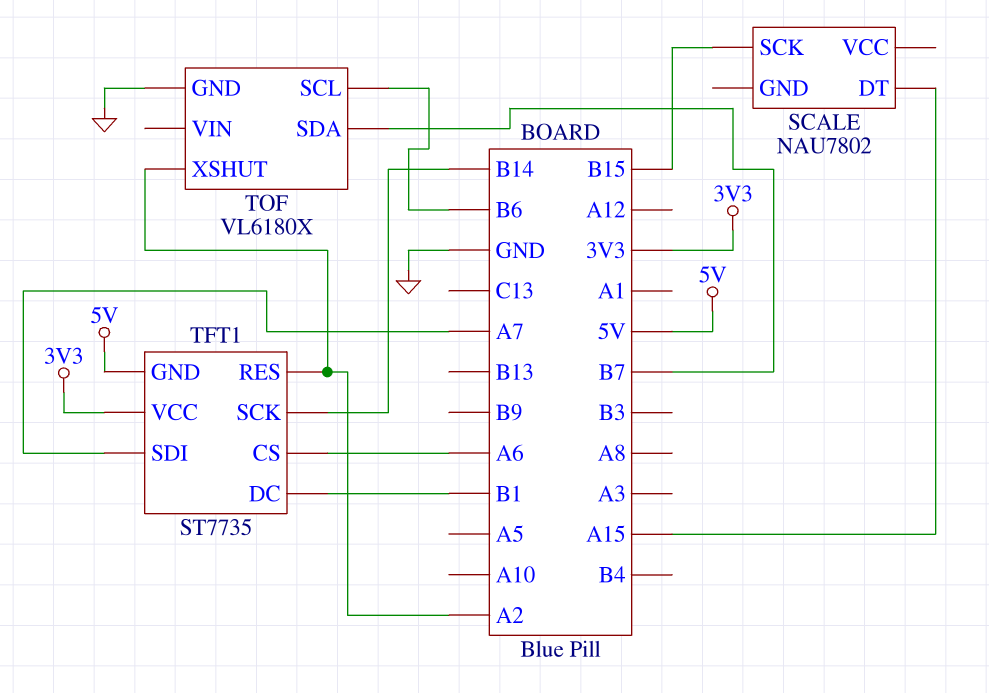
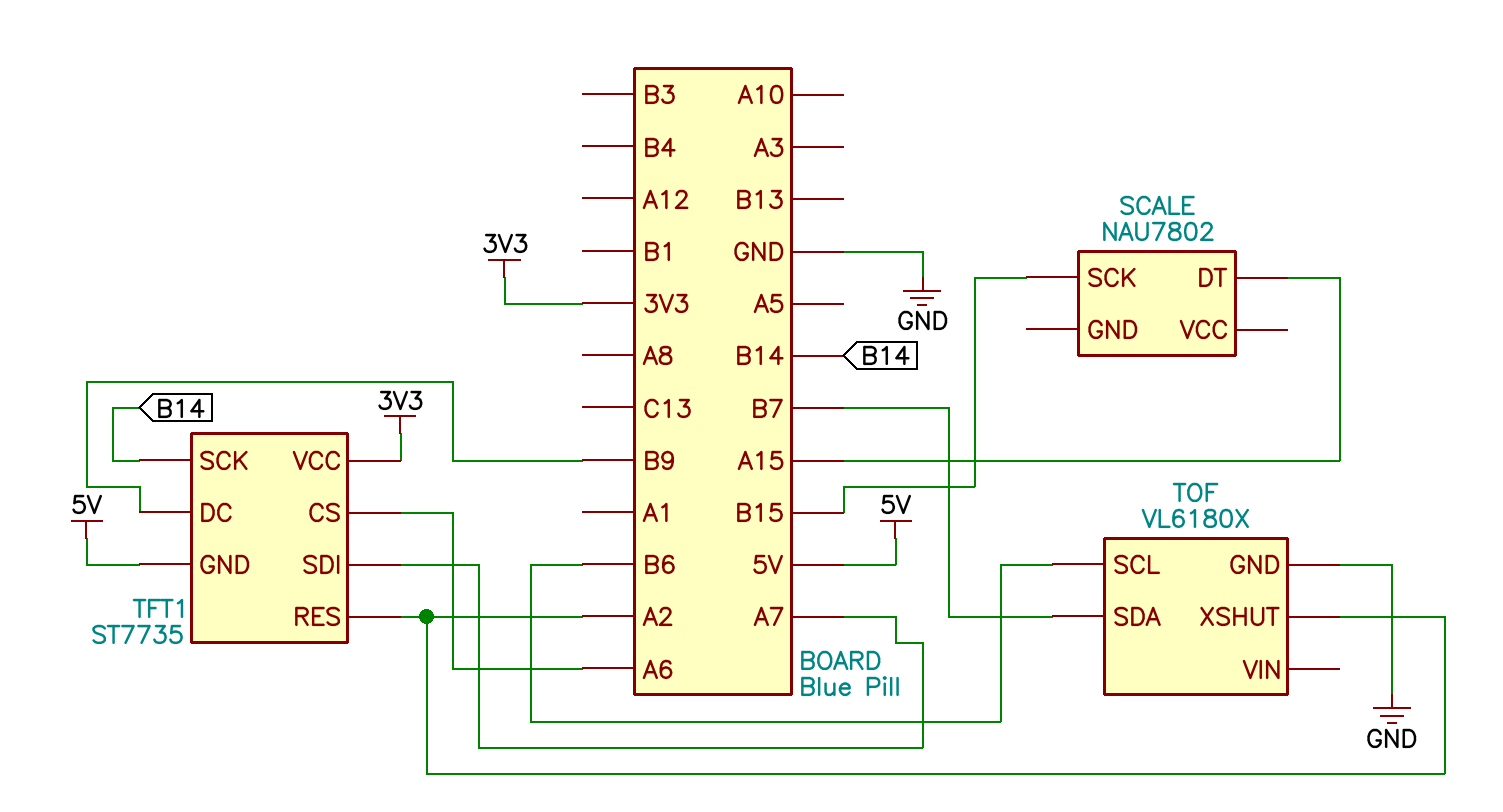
TFT1 pin DC: B1 -> B9

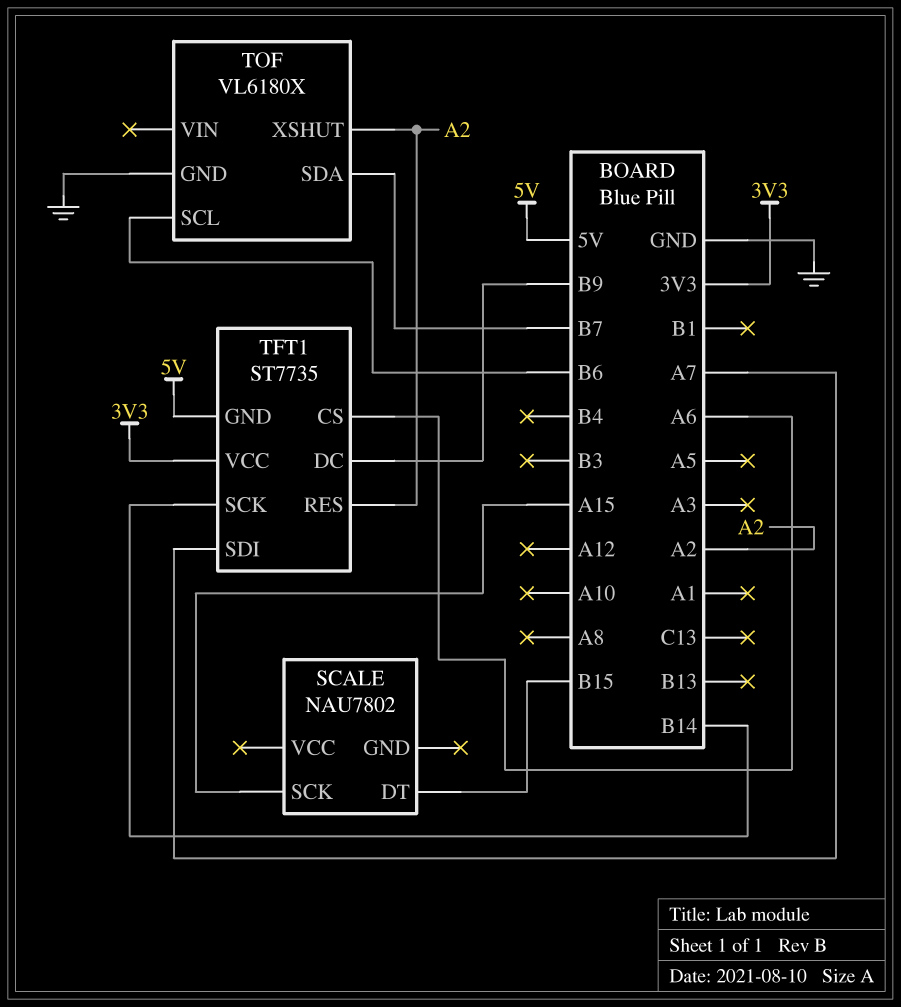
SCALE pin DT: A15 -> B15
SCALE pin SCK: B15 -> A15

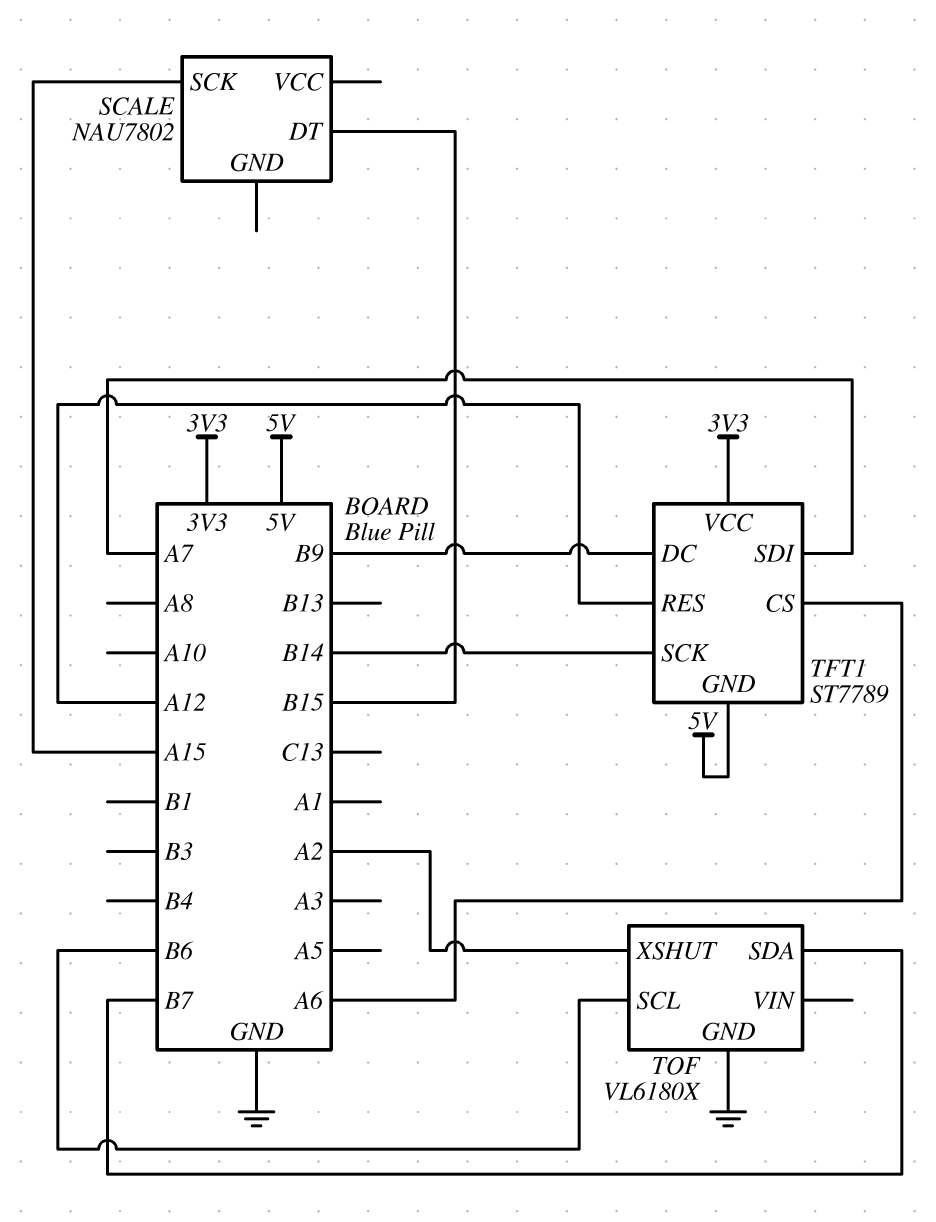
TFT1: ST7735 -> ST7789
TFT1 pin RES: A2 -> A12

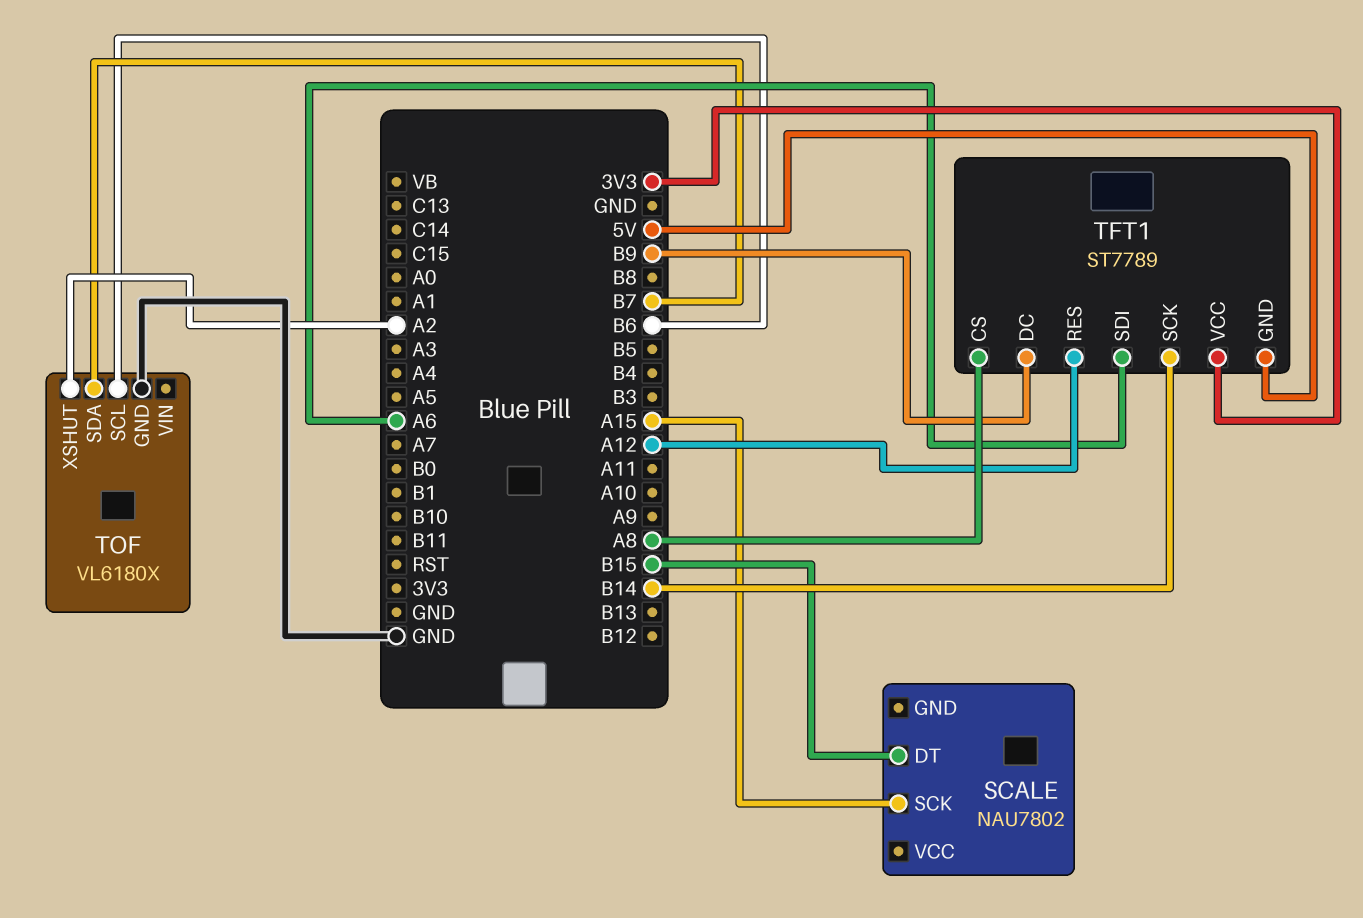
TFT1 pin CS: A6 -> A8
TFT1 pin SDI: A7 -> A6

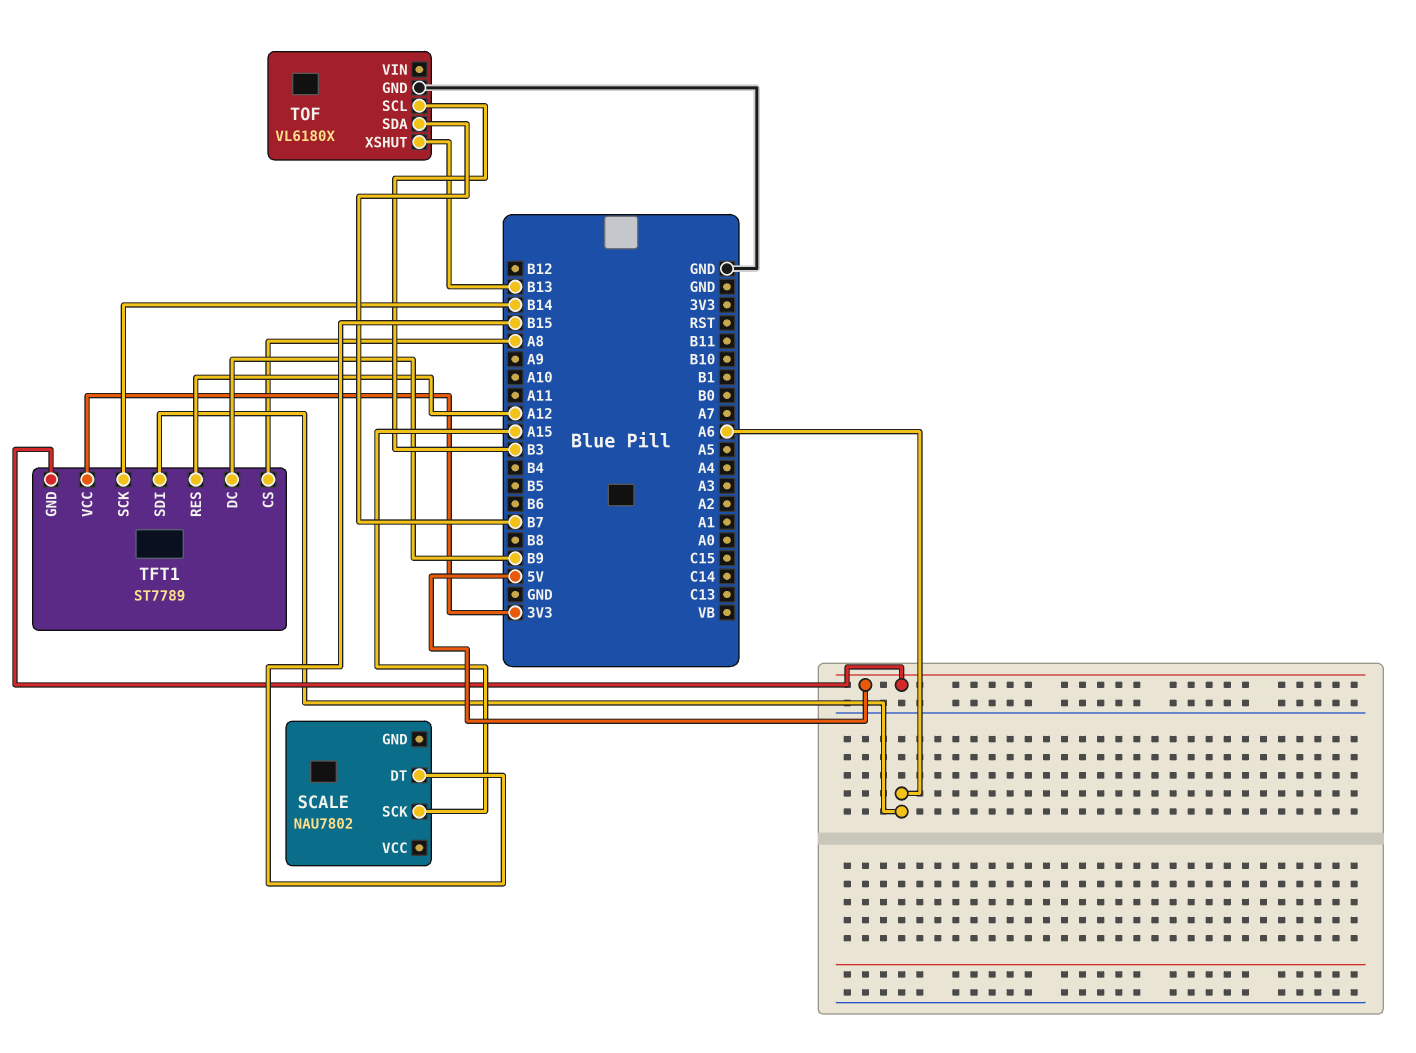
TOF pin SCL: B6 -> B3
TOF pin XSHUT: A2 -> B13

